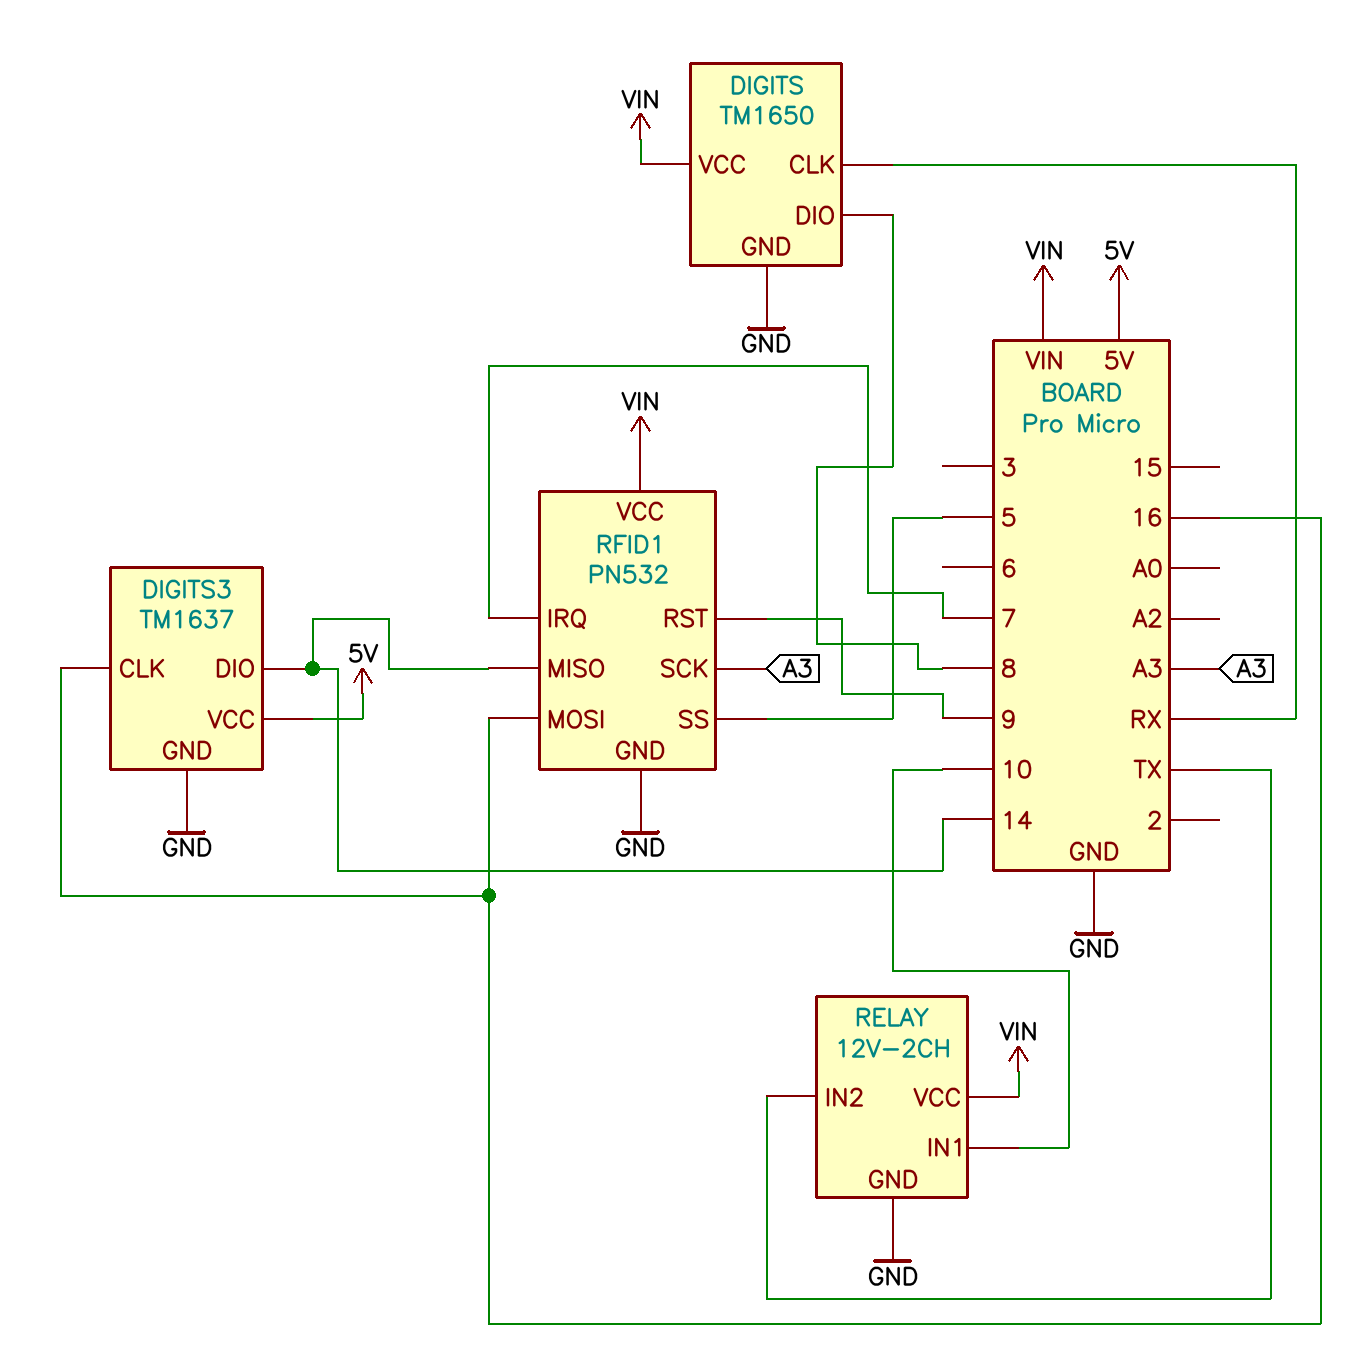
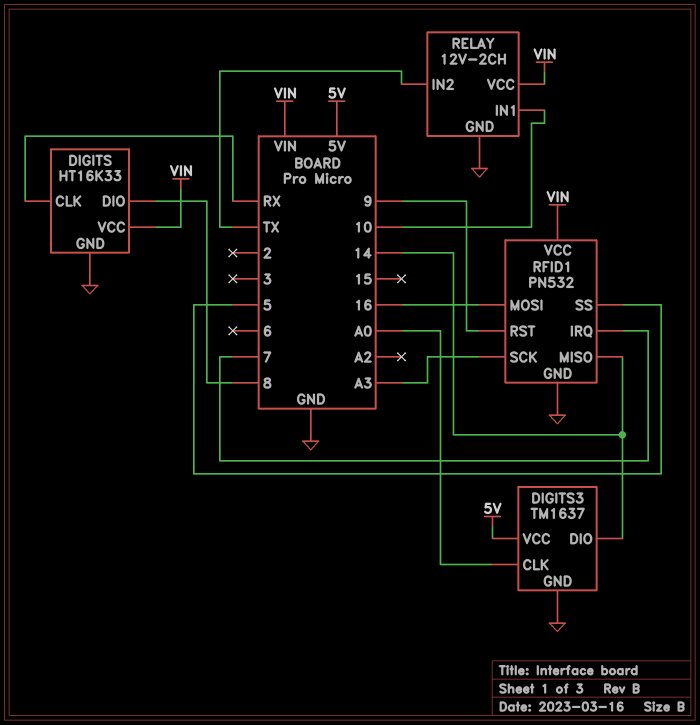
DIGITS: TM1650 -> HT16K33
DIGITS3 pin CLK: 16 -> A0

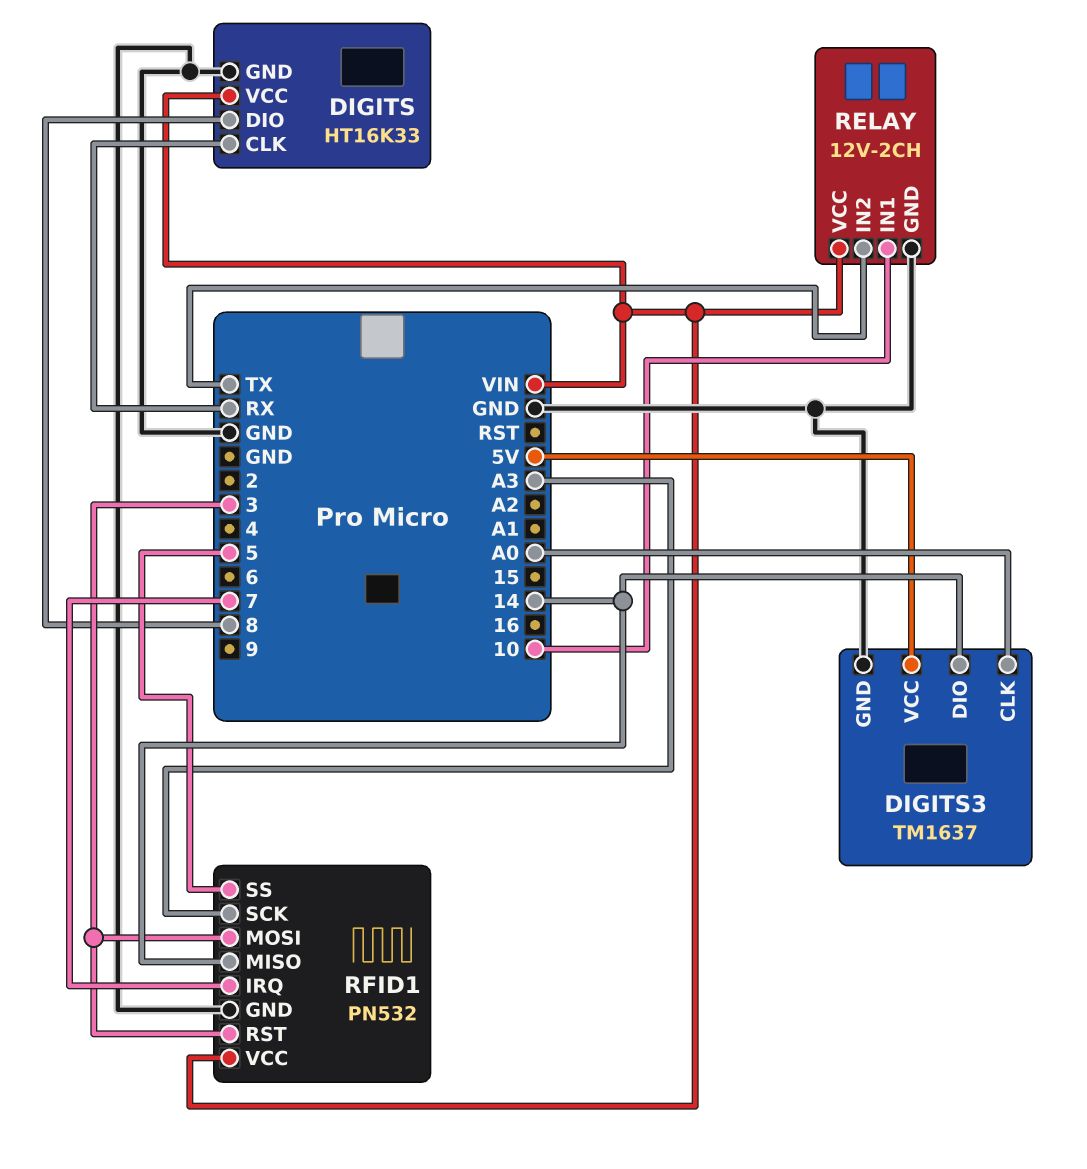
RFID1 pin MOSI: 16 -> 3
RFID1 pin RST: 9 -> 3

